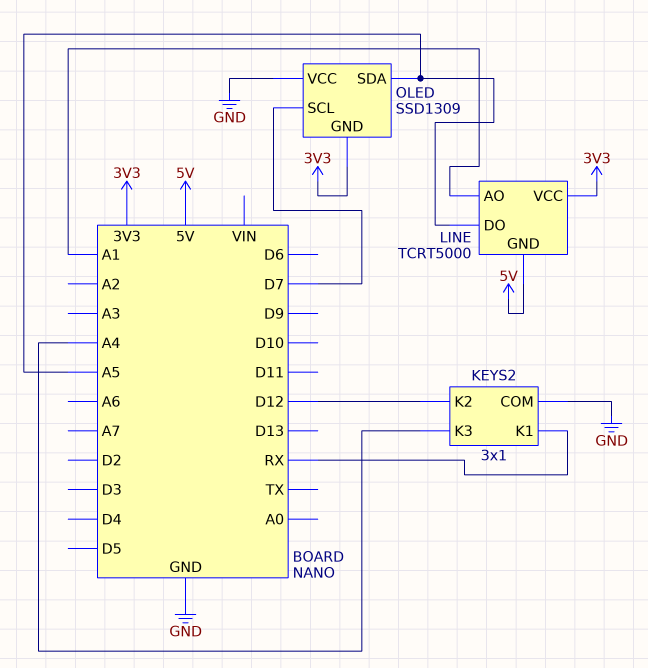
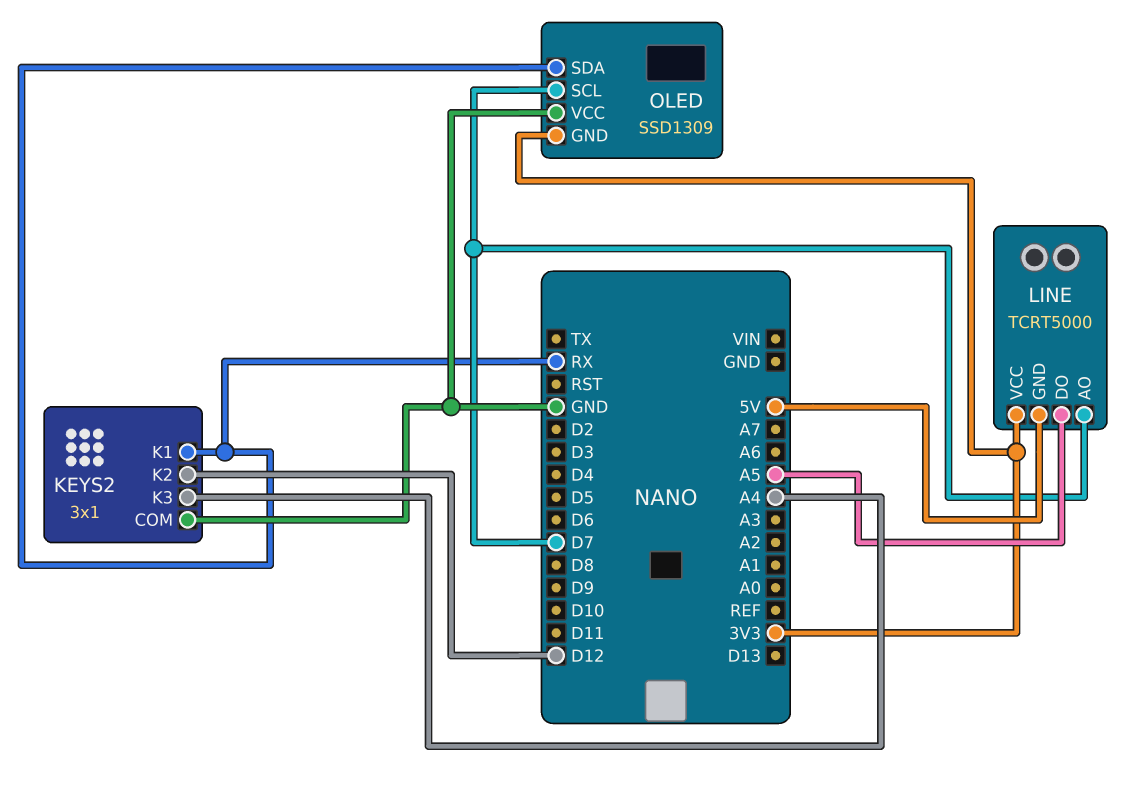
LINE pin AO: A1 -> D7
OLED pin SDA: A5 -> RX

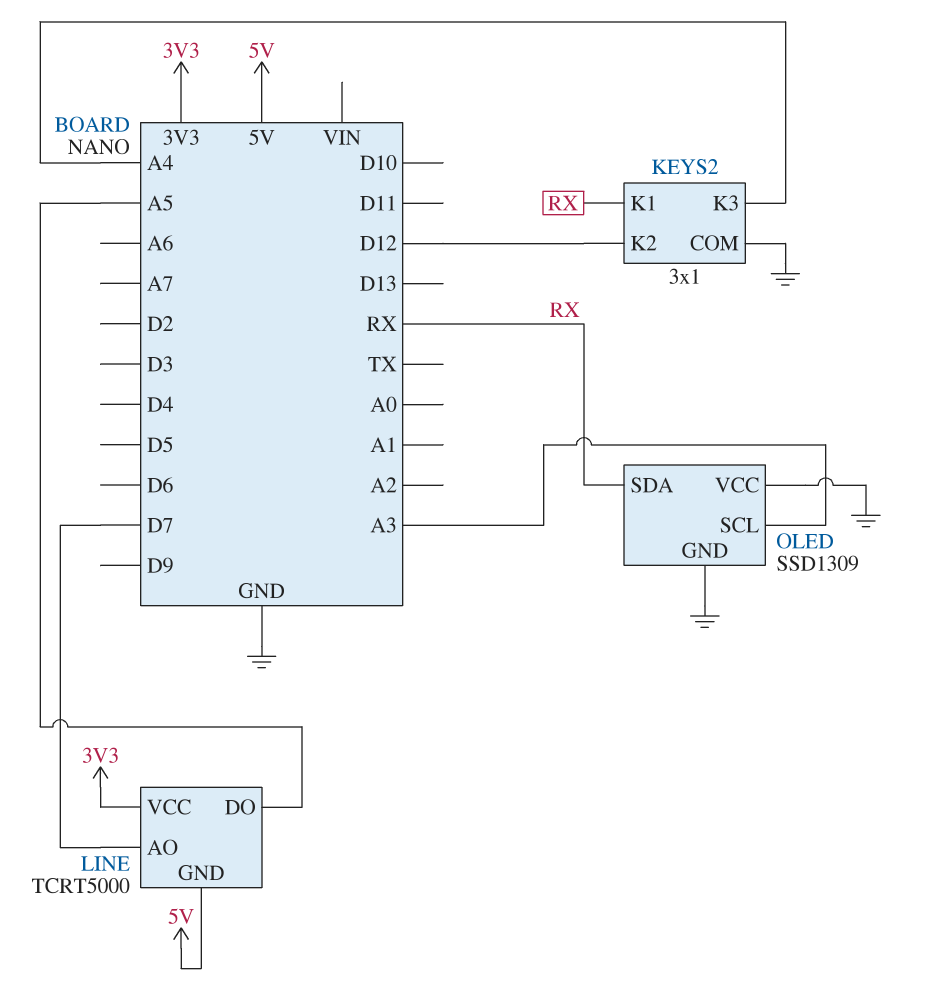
OLED pin GND: 3V3 -> GND
OLED pin SCL: D7 -> A3

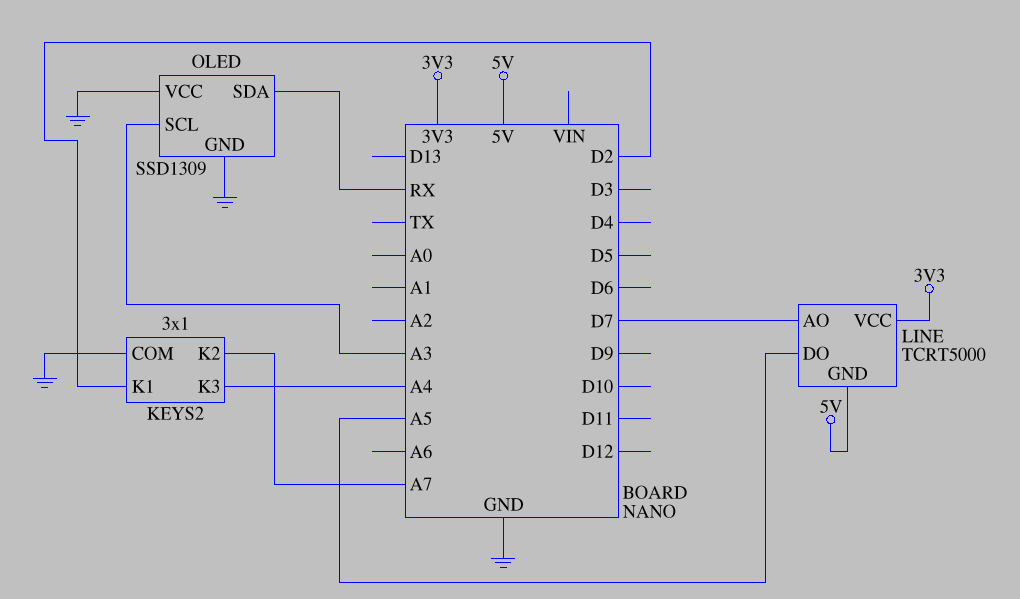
KEYS2 pin K1: RX -> D2
KEYS2 pin K2: D12 -> A7

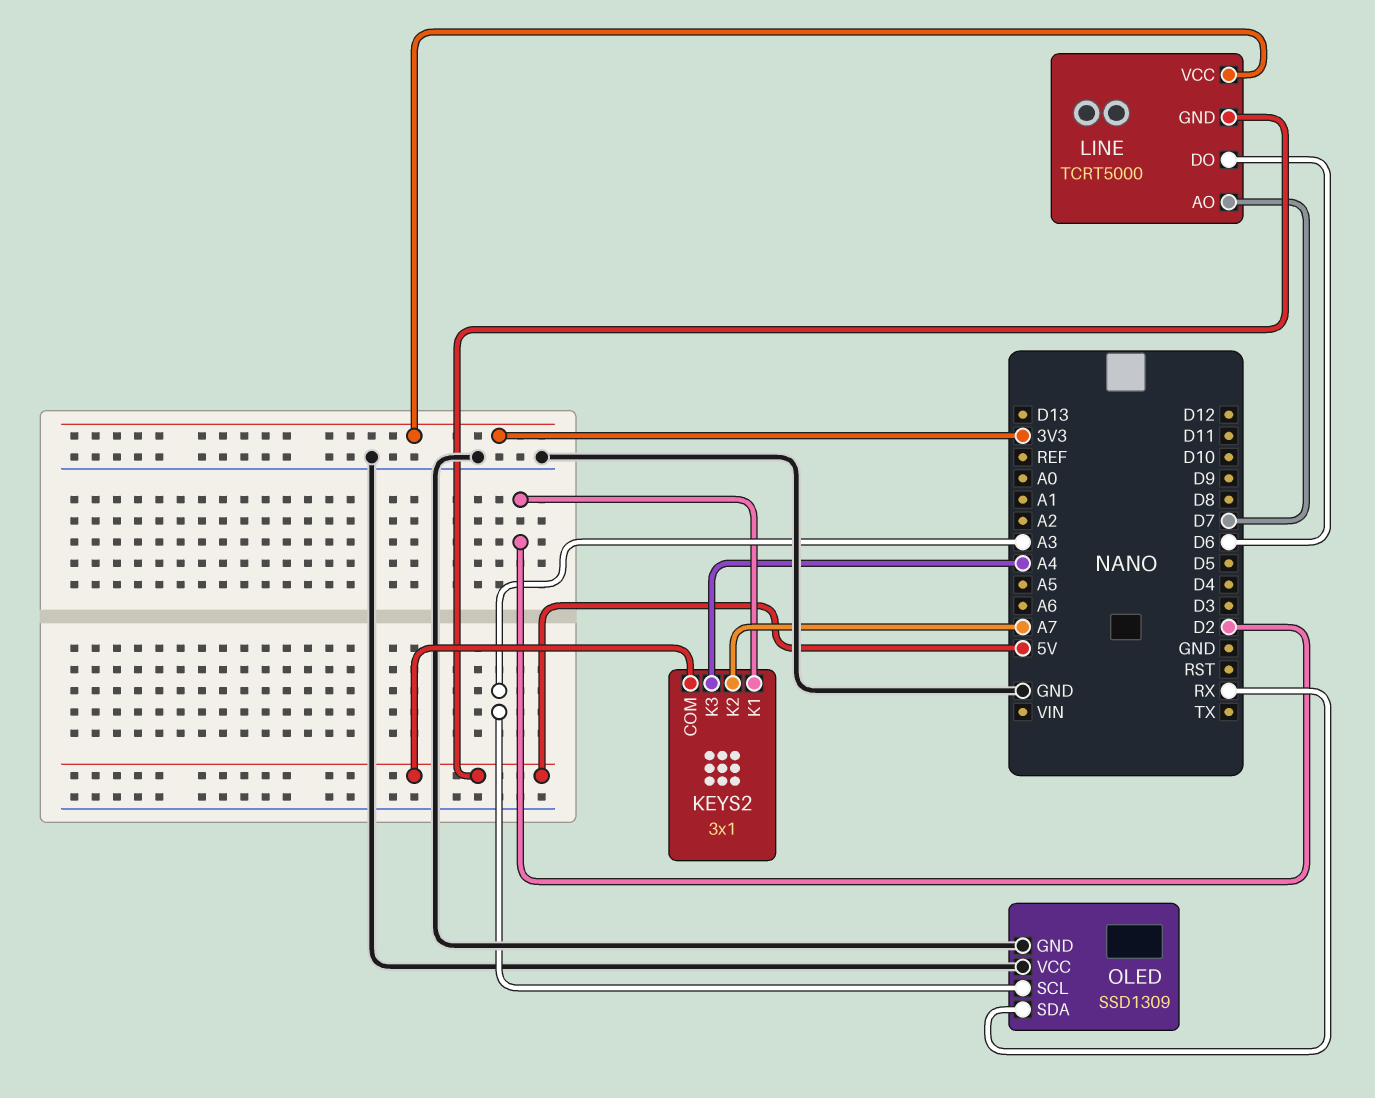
KEYS2 pin COM: GND -> 5V
LINE pin DO: A5 -> D6

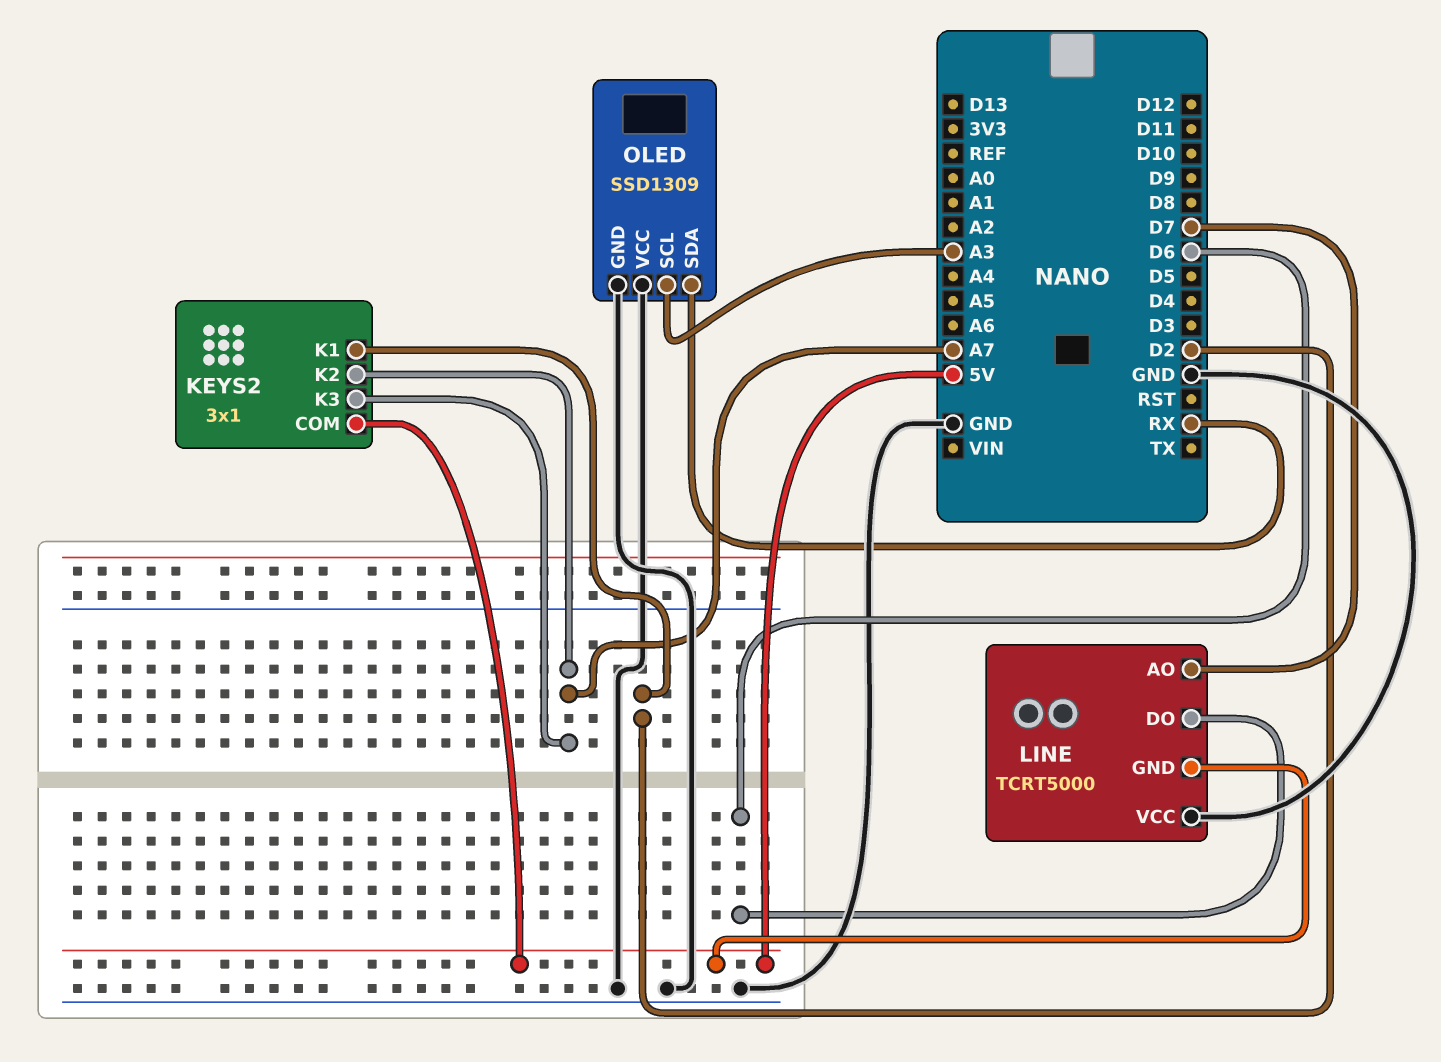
KEYS2 pin K3: A4 -> A7
LINE pin VCC: 3V3 -> GND

